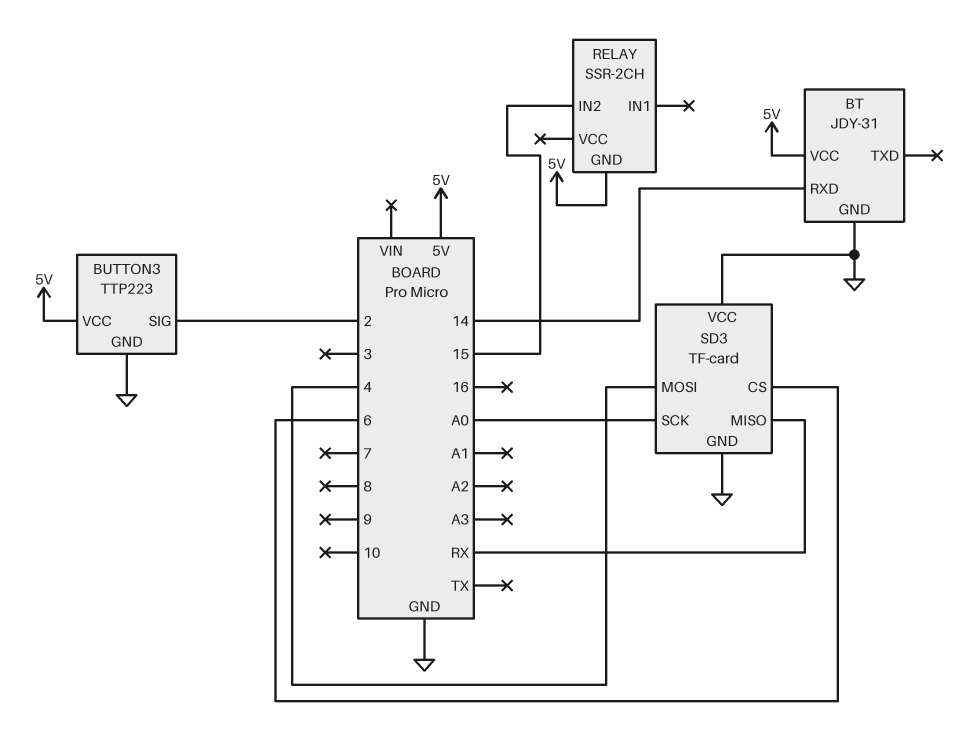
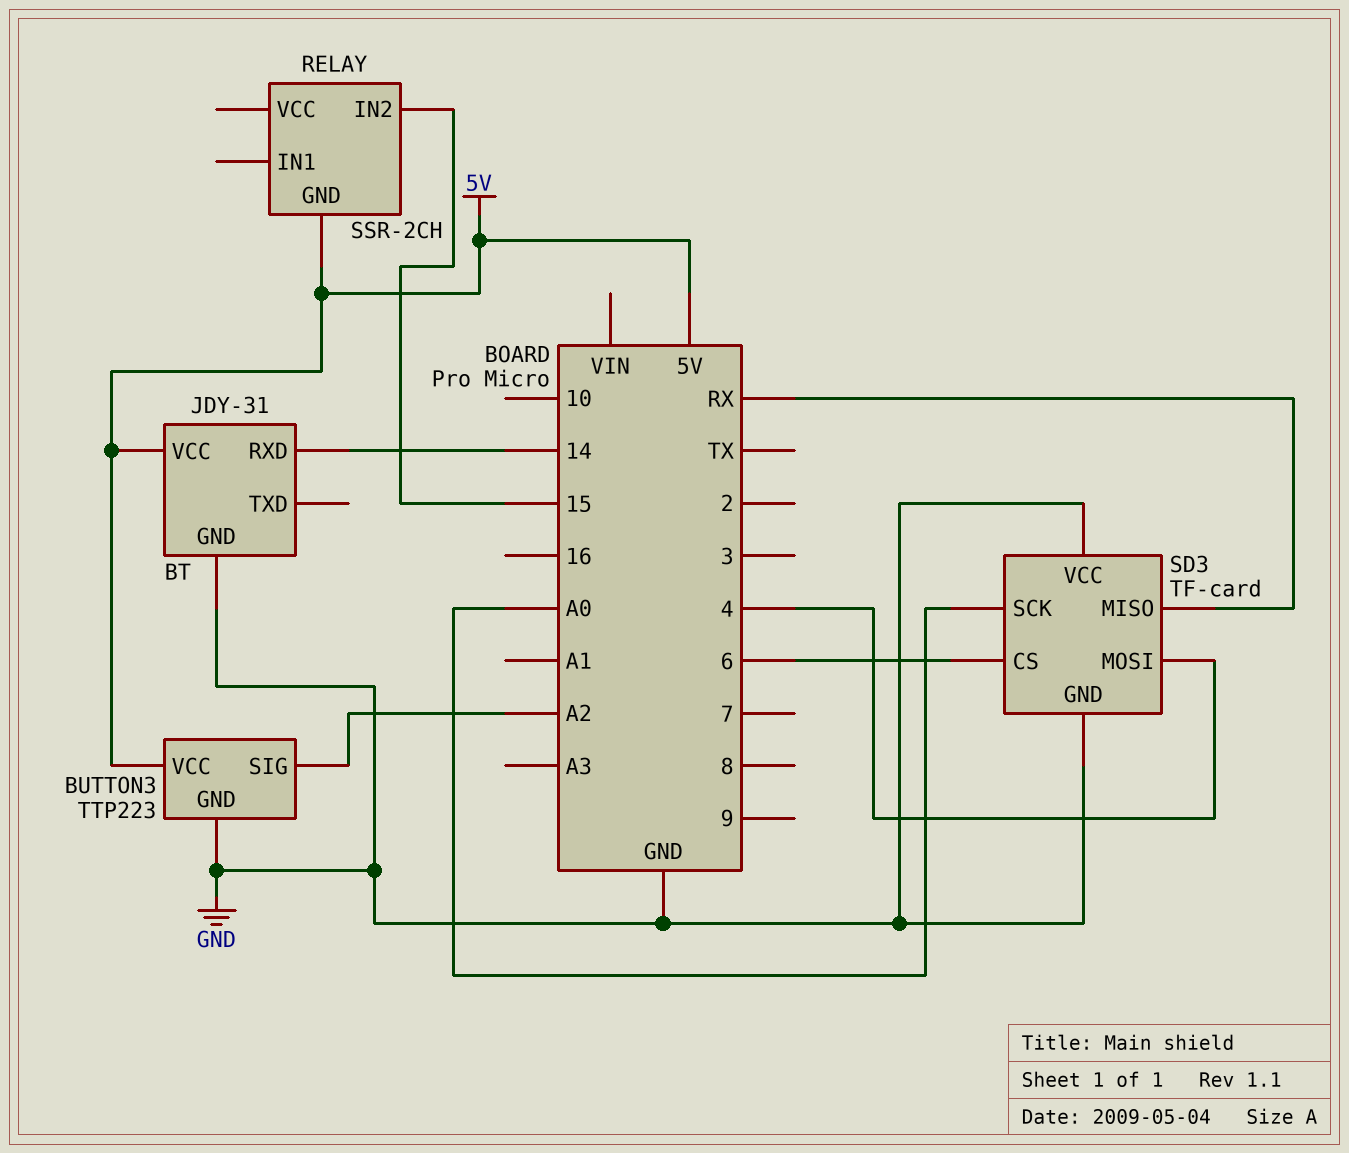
BUTTON3 pin SIG: 2 -> A2

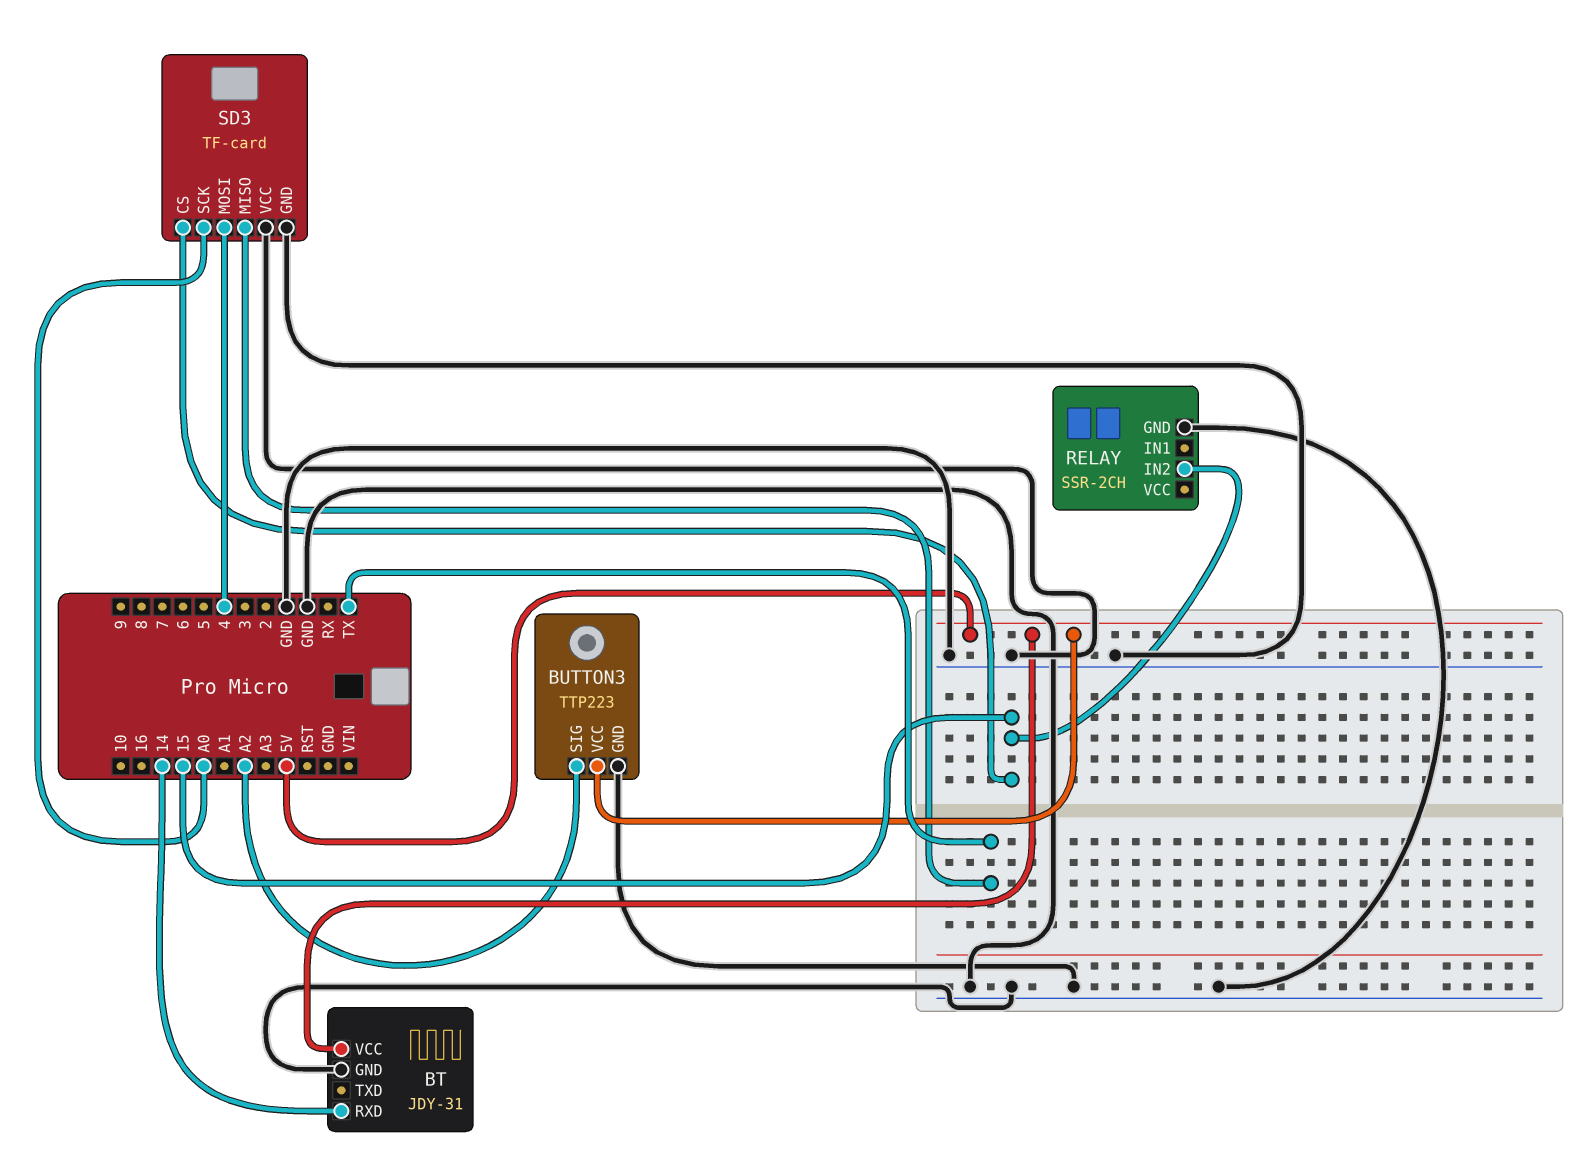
RELAY pin GND: 5V -> GND
SD3 pin CS: 6 -> 15
SD3 pin MISO: RX -> TX

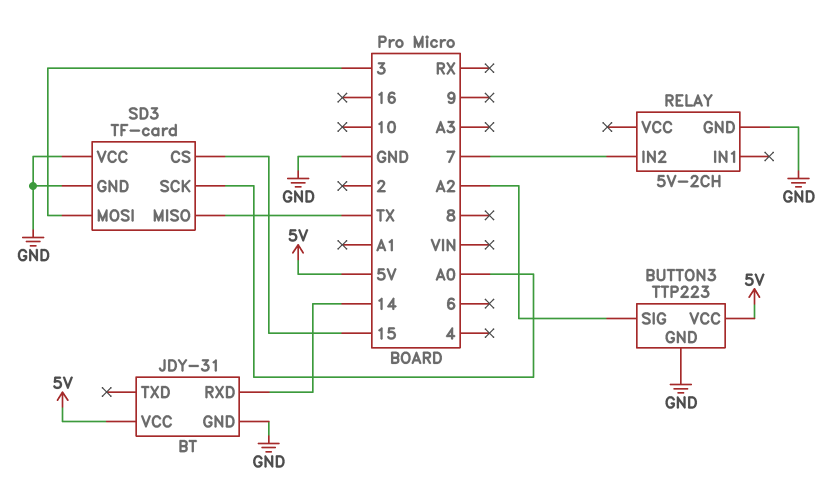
RELAY: SSR-2CH -> 5V-2CH
RELAY pin IN2: 15 -> 7
SD3 pin MOSI: 4 -> 3

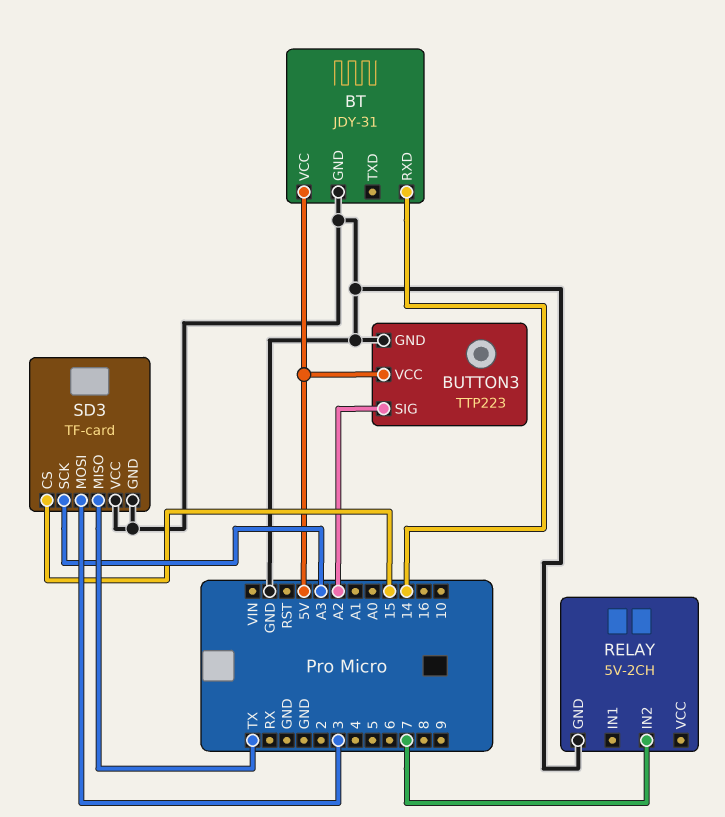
SD3 pin SCK: A0 -> A3

